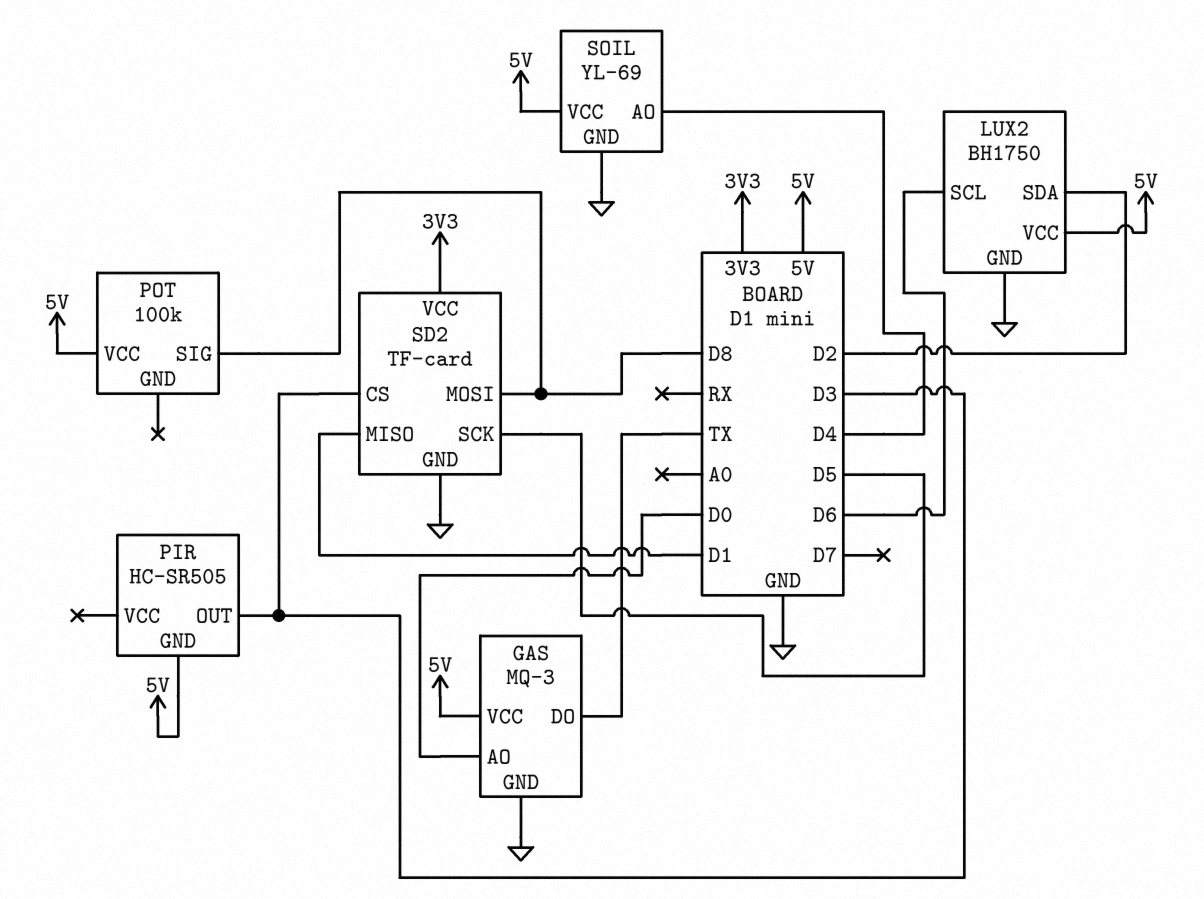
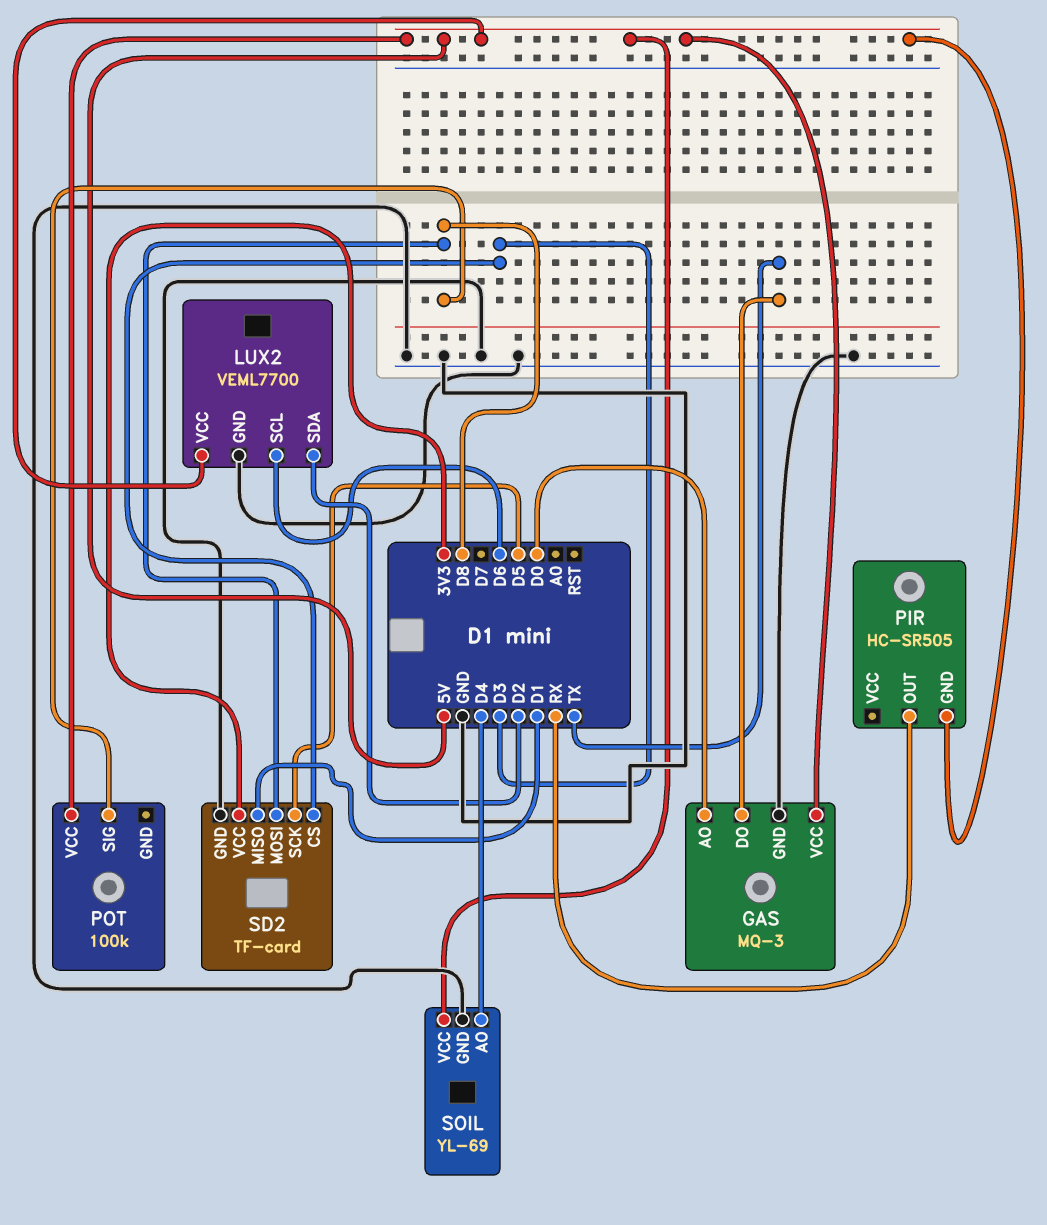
LUX2: BH1750 -> VEML7700
PIR pin OUT: D3 -> RX

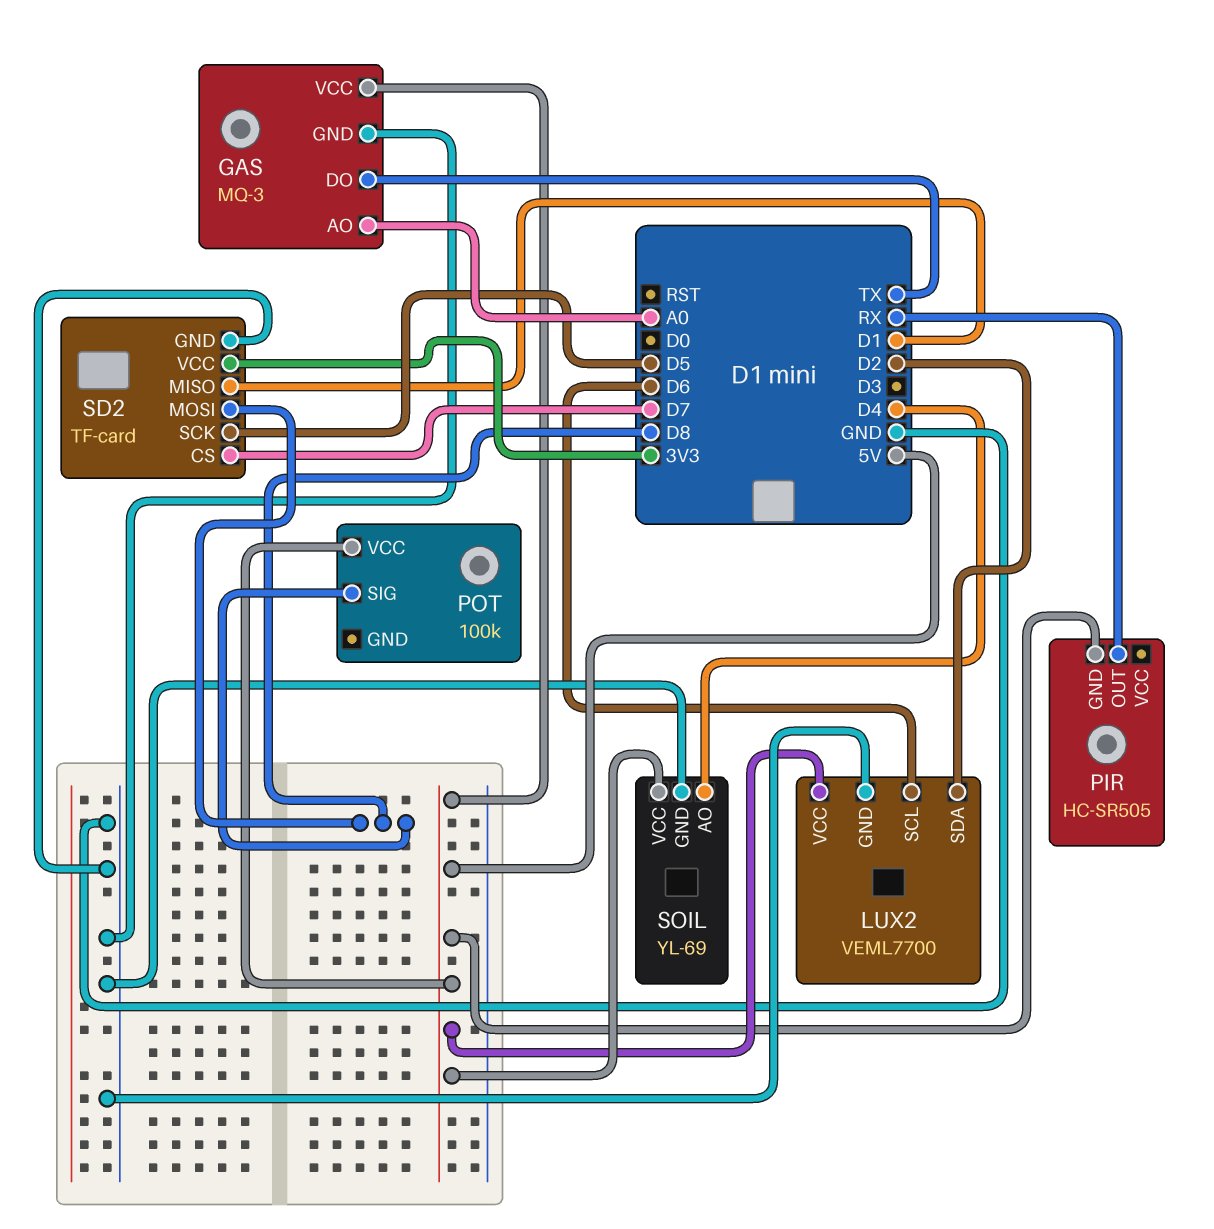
GAS pin AO: D0 -> A0
SD2 pin CS: D3 -> D7

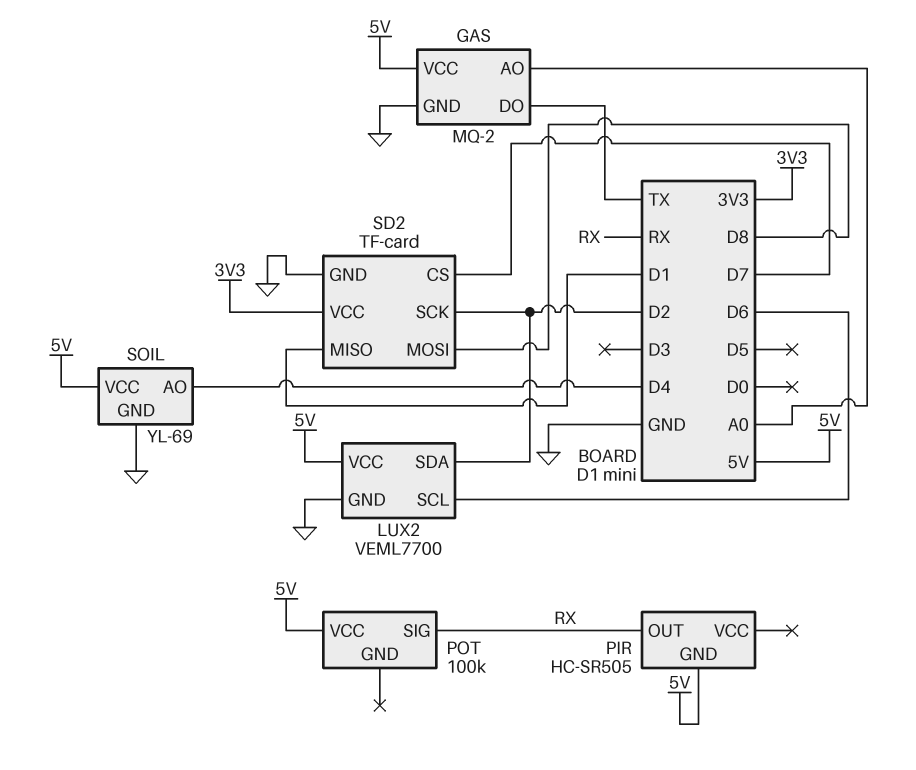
GAS: MQ-3 -> MQ-2
POT pin SIG: D8 -> RX
SD2 pin SCK: D5 -> D2

